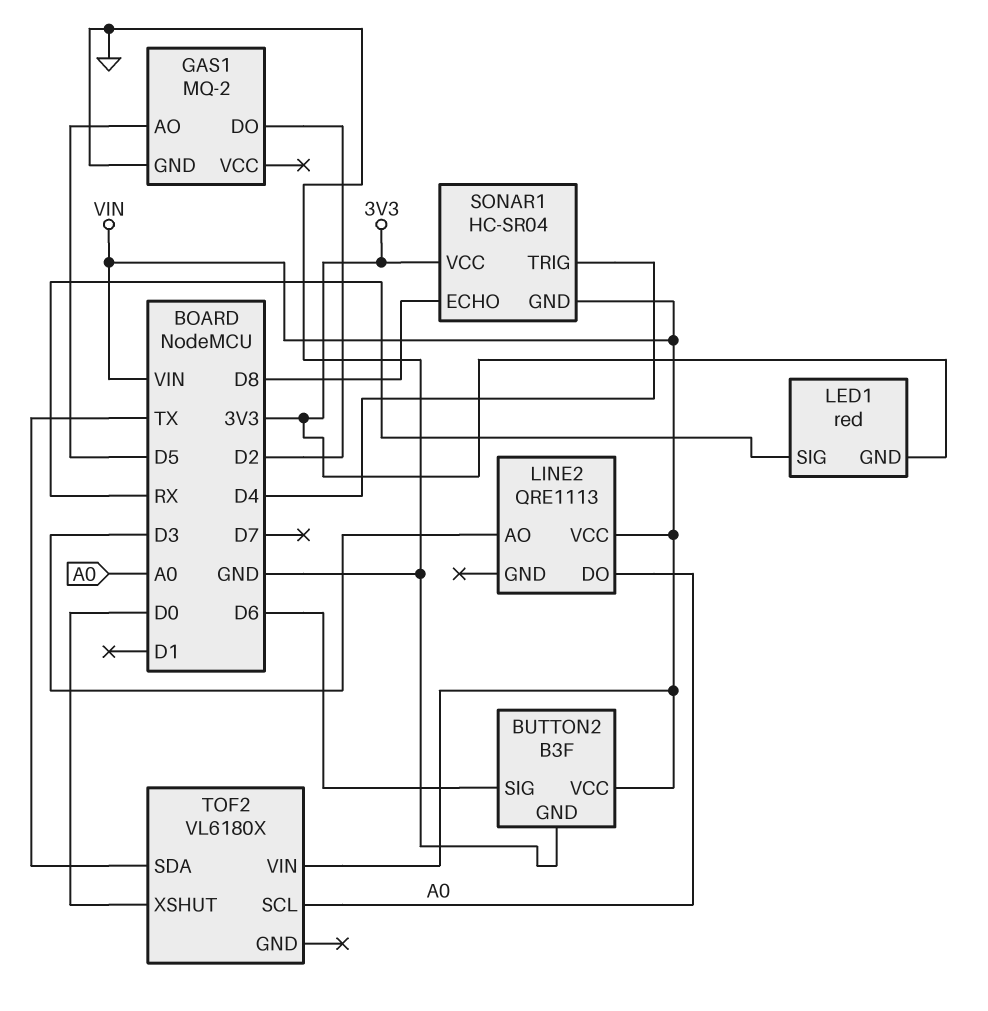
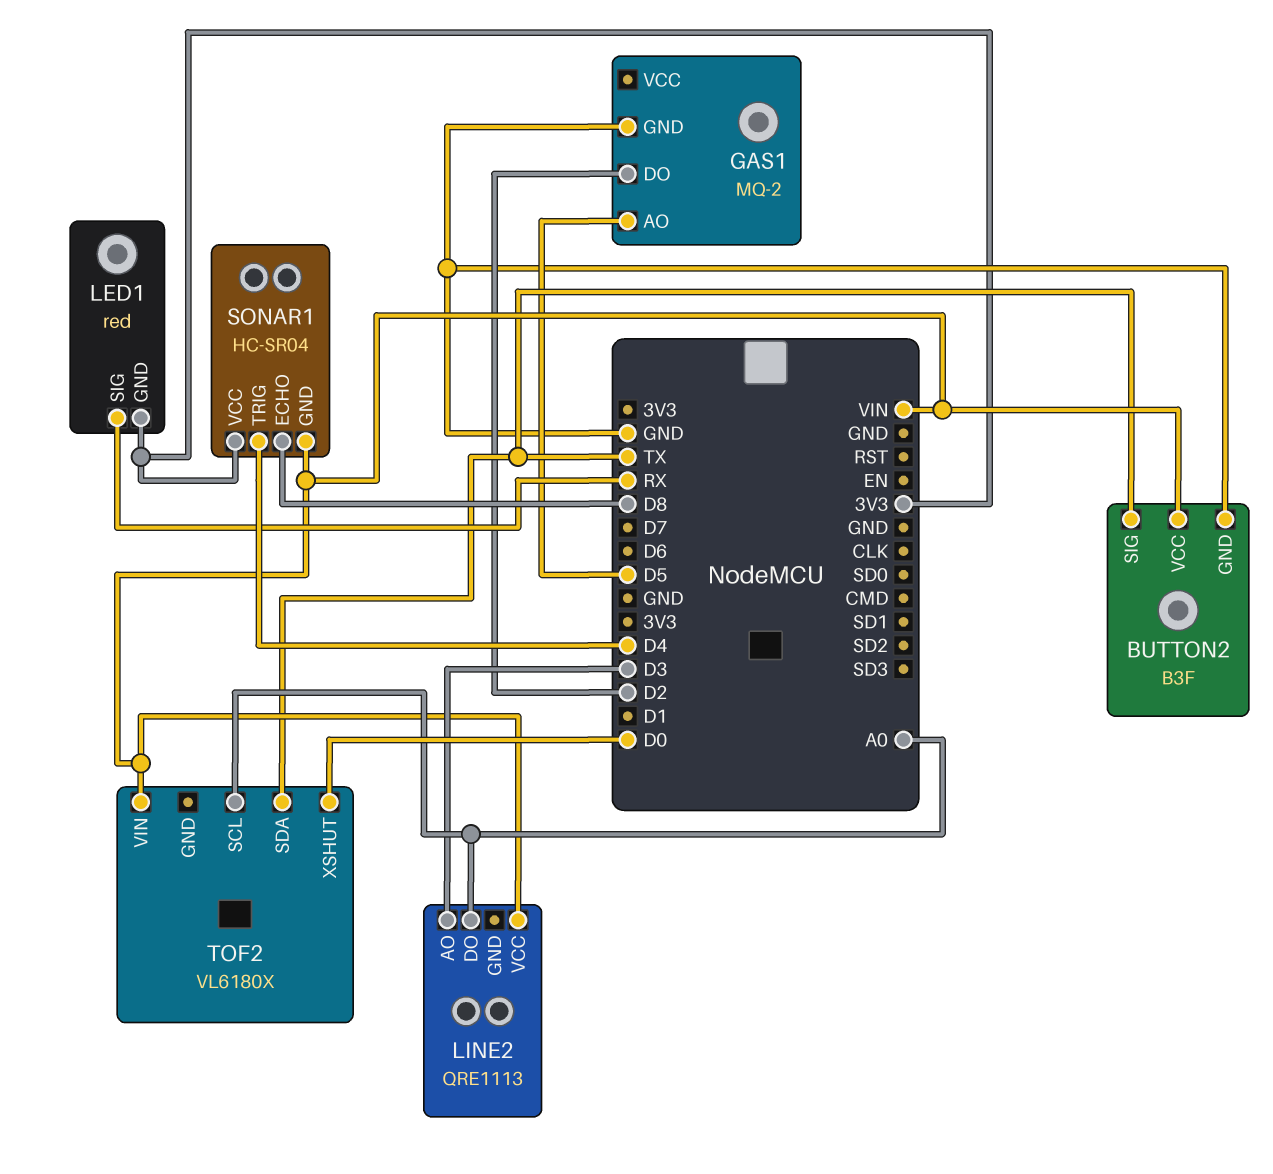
BUTTON2 pin SIG: D6 -> TX

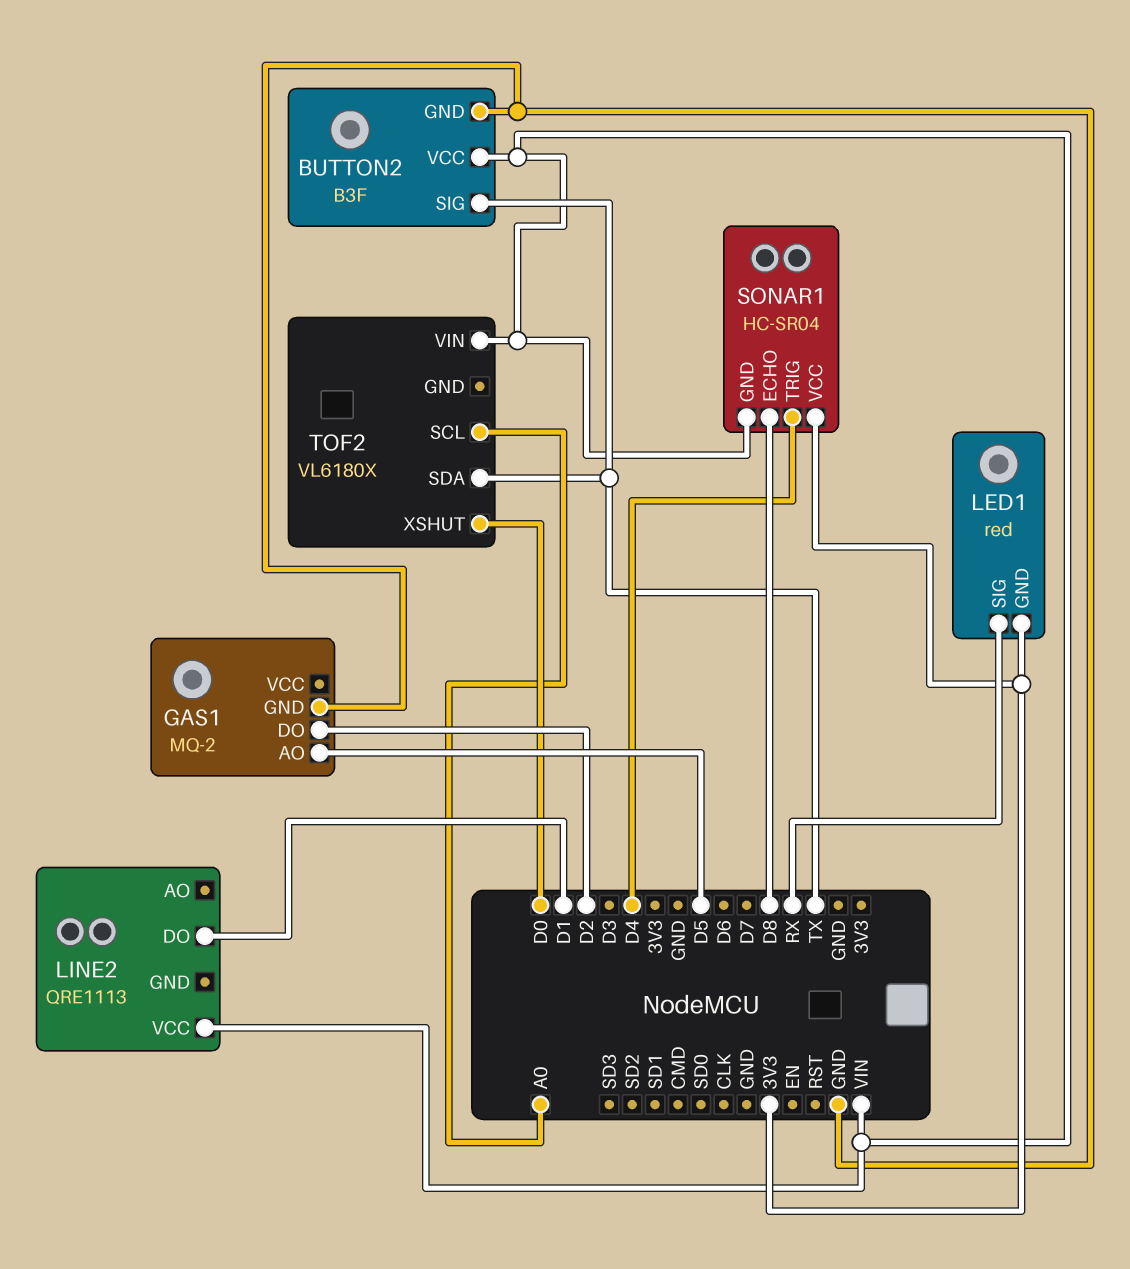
LINE2 pin AO: D3 -> none
LINE2 pin DO: A0 -> D1

